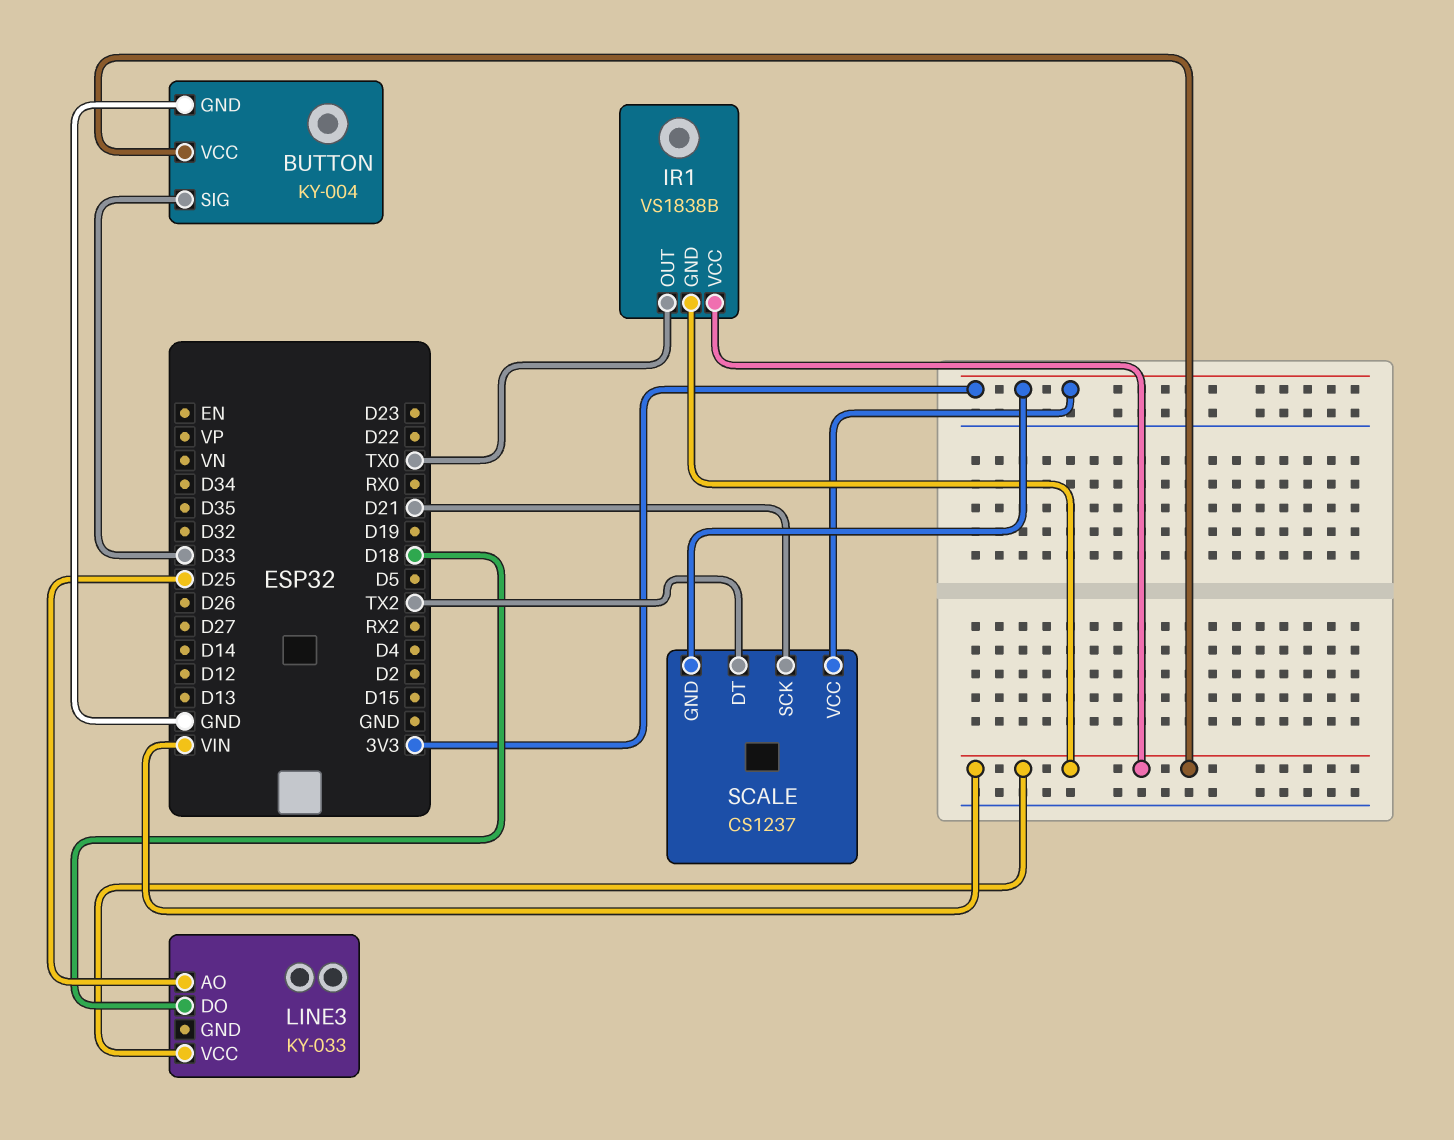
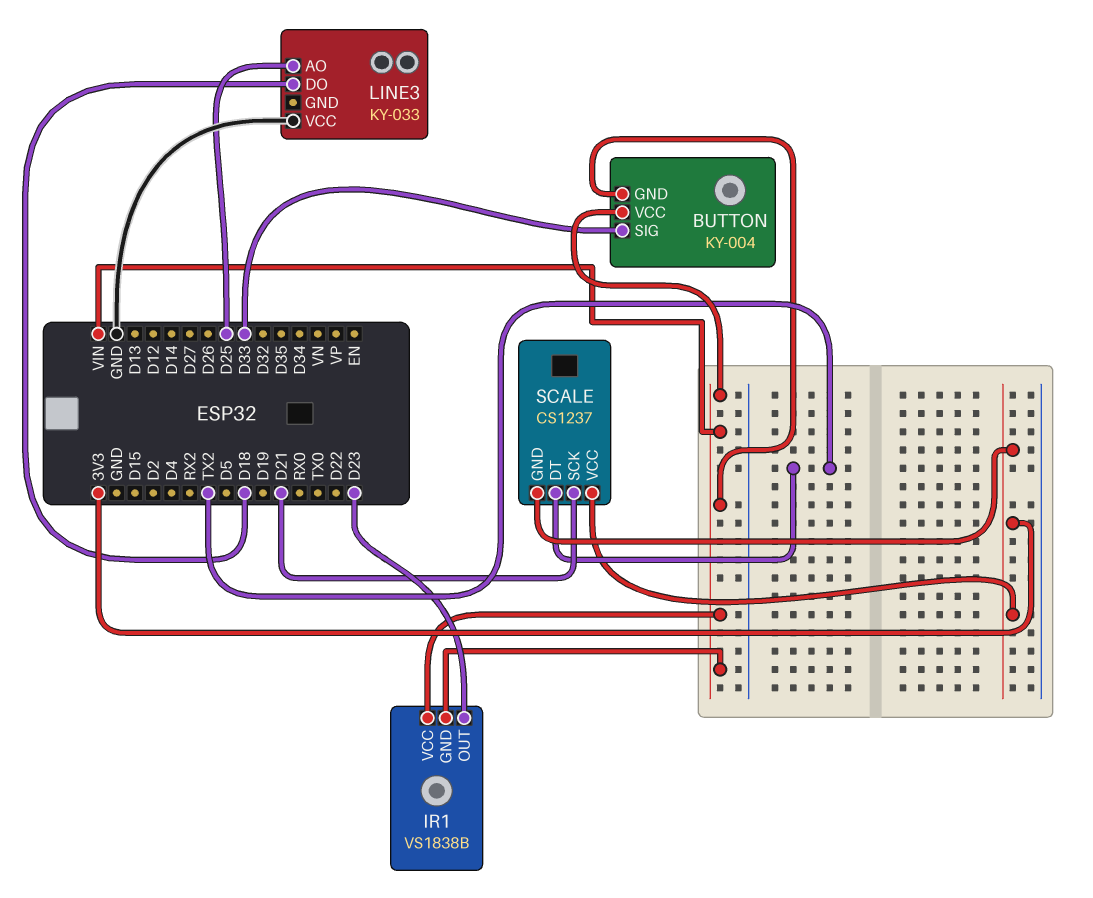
BUTTON pin GND: GND -> VIN
IR1 pin OUT: TX0 -> D23
LINE3 pin VCC: VIN -> GND

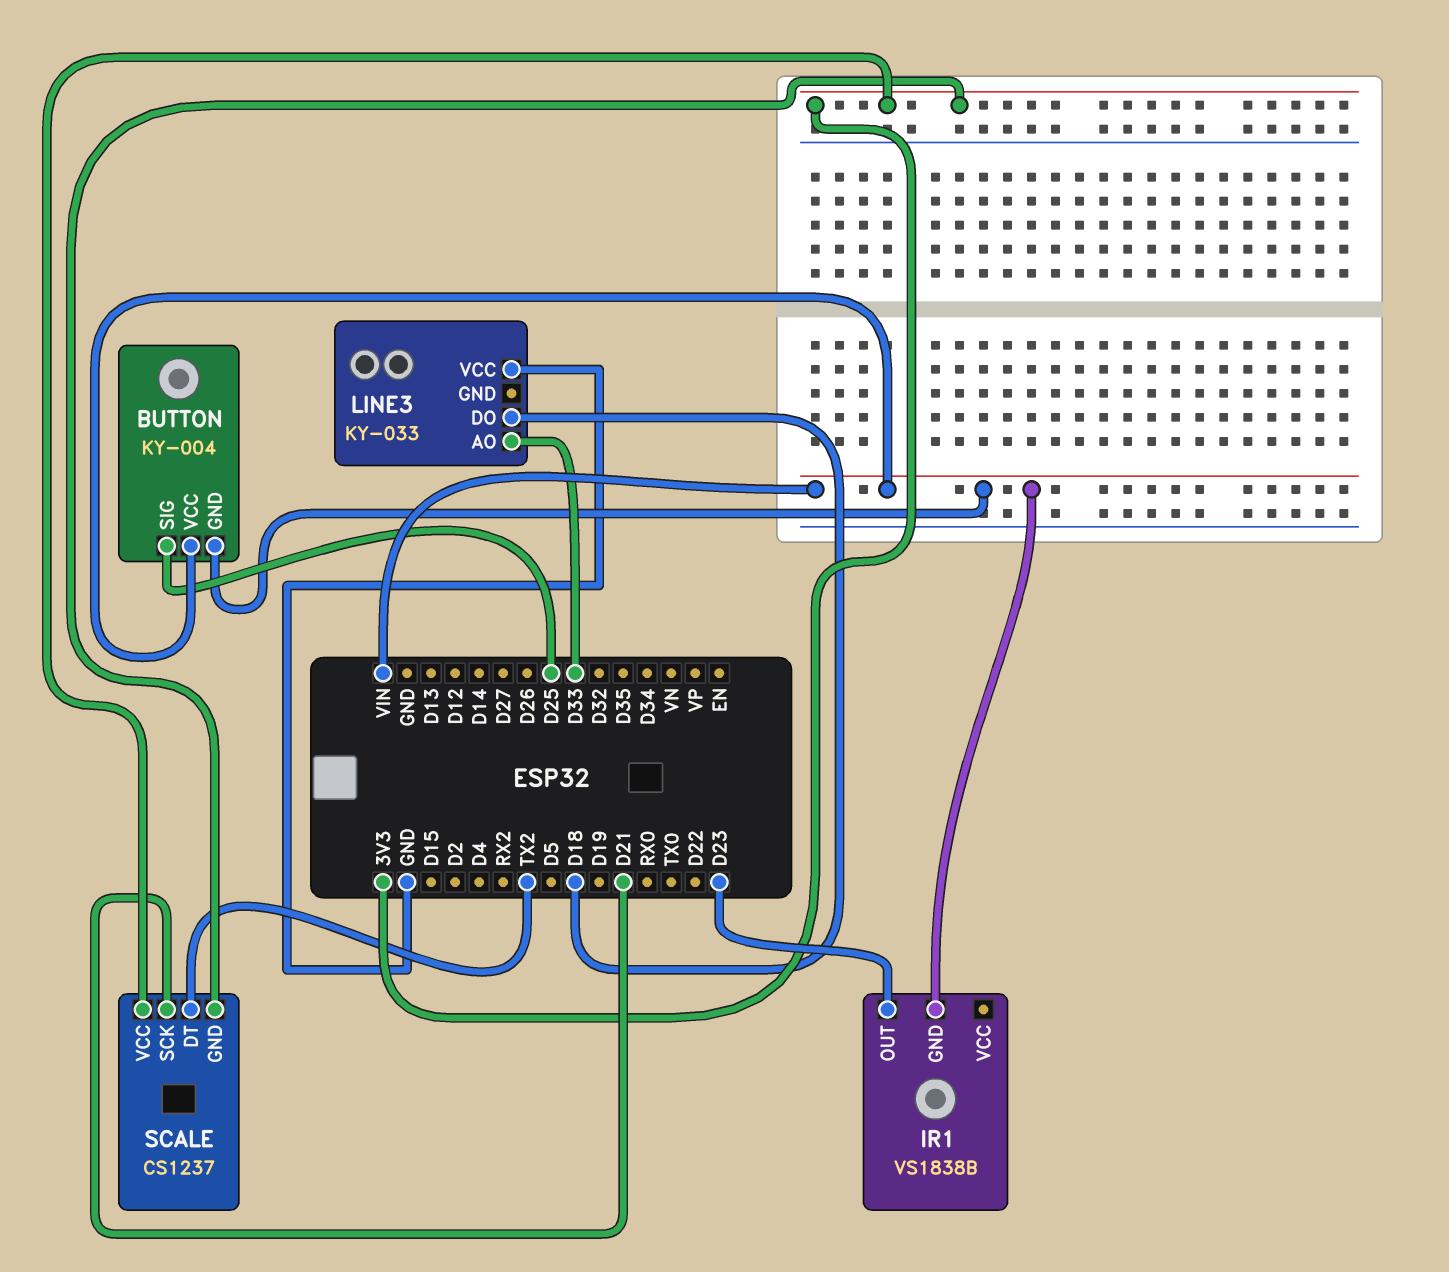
BUTTON pin SIG: D33 -> D25
IR1 pin VCC: VIN -> none
LINE3 pin AO: D25 -> D33

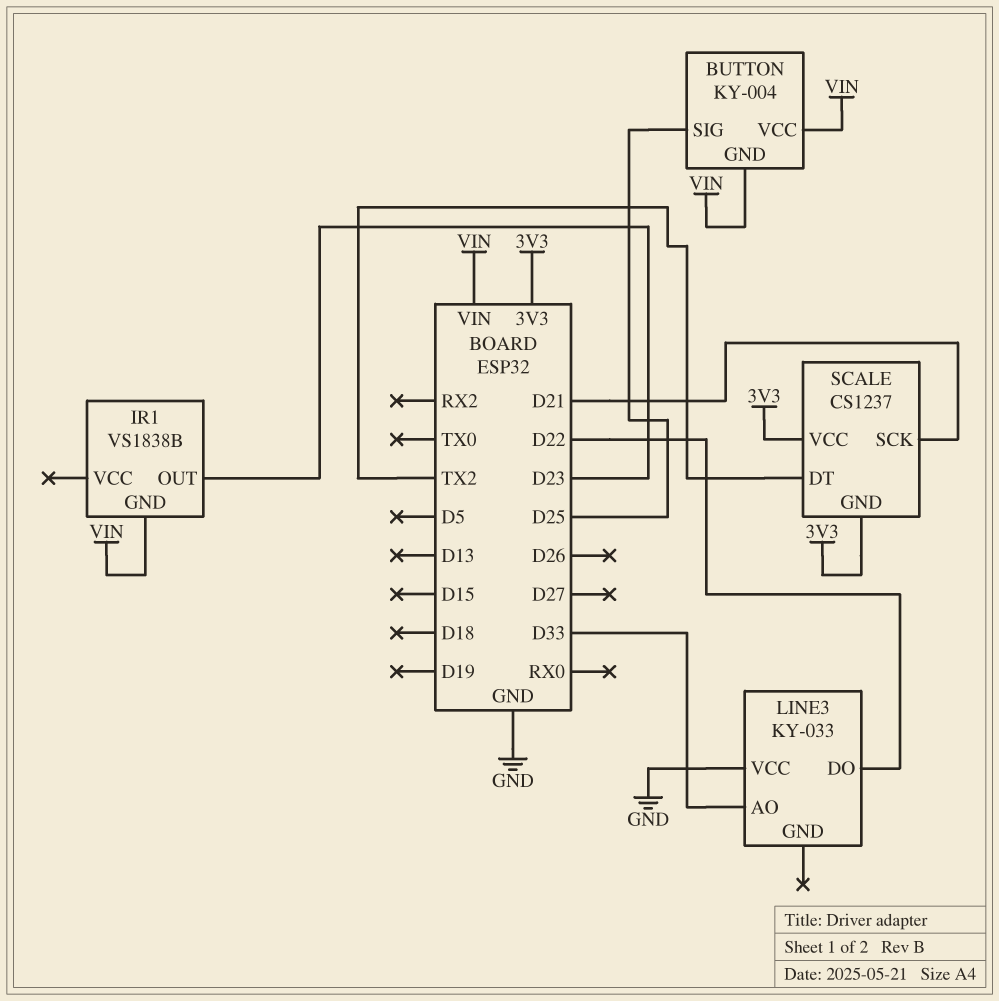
LINE3 pin DO: D18 -> D22

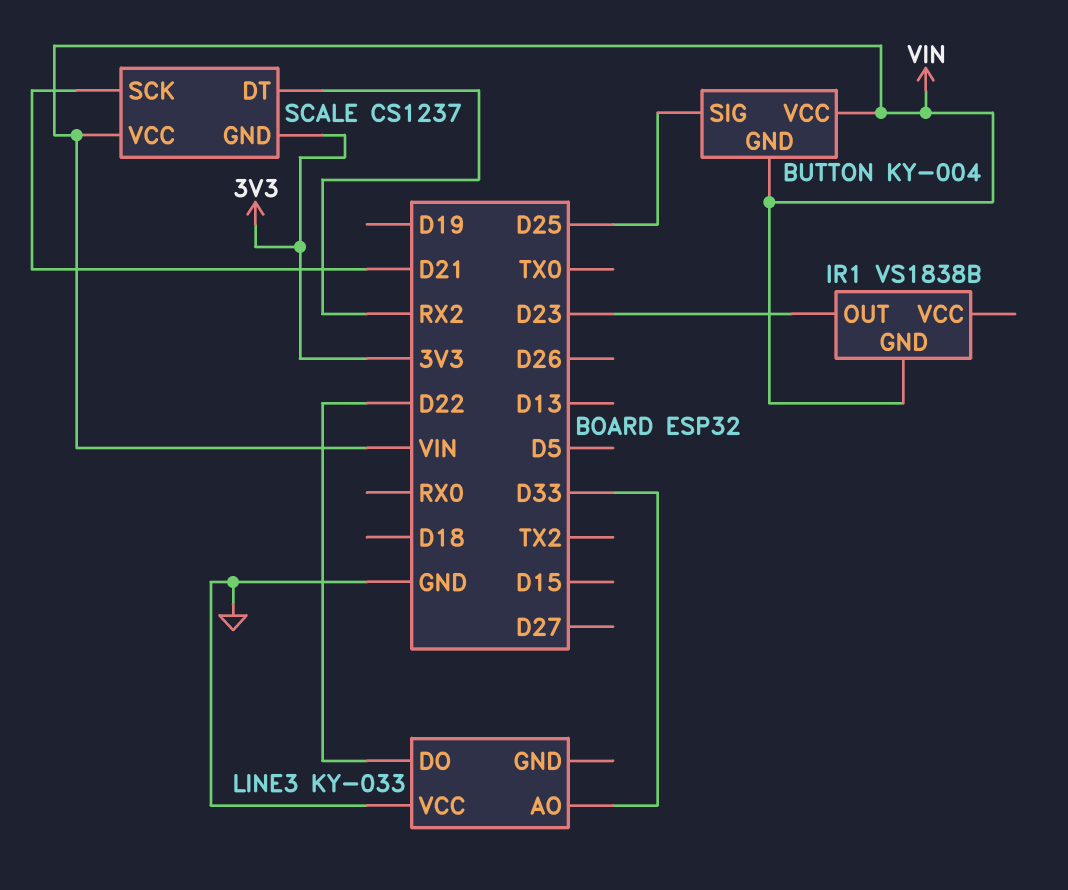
SCALE pin DT: TX2 -> RX2
SCALE pin VCC: 3V3 -> VIN

